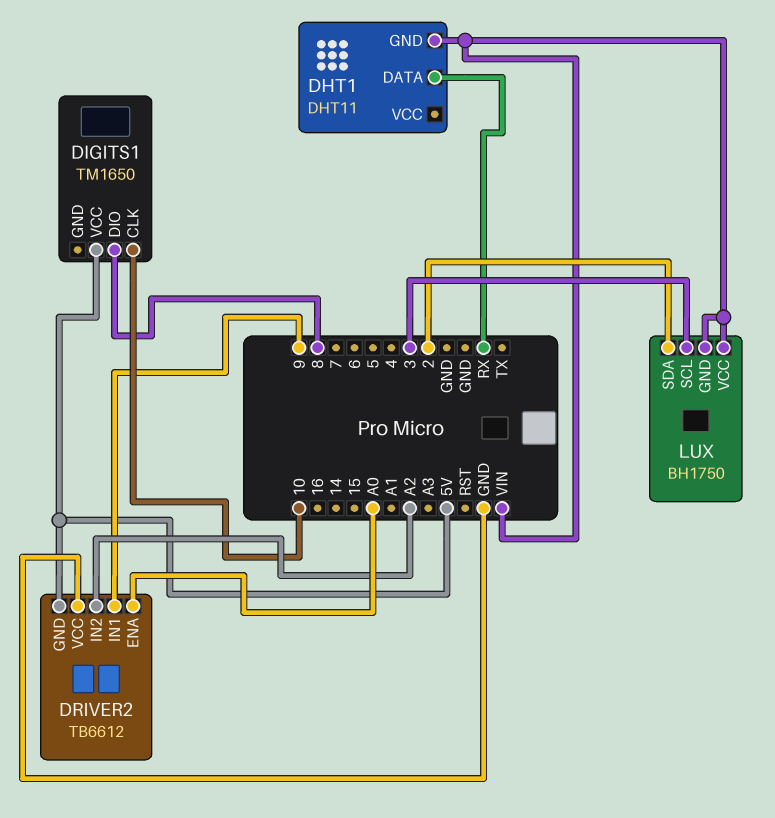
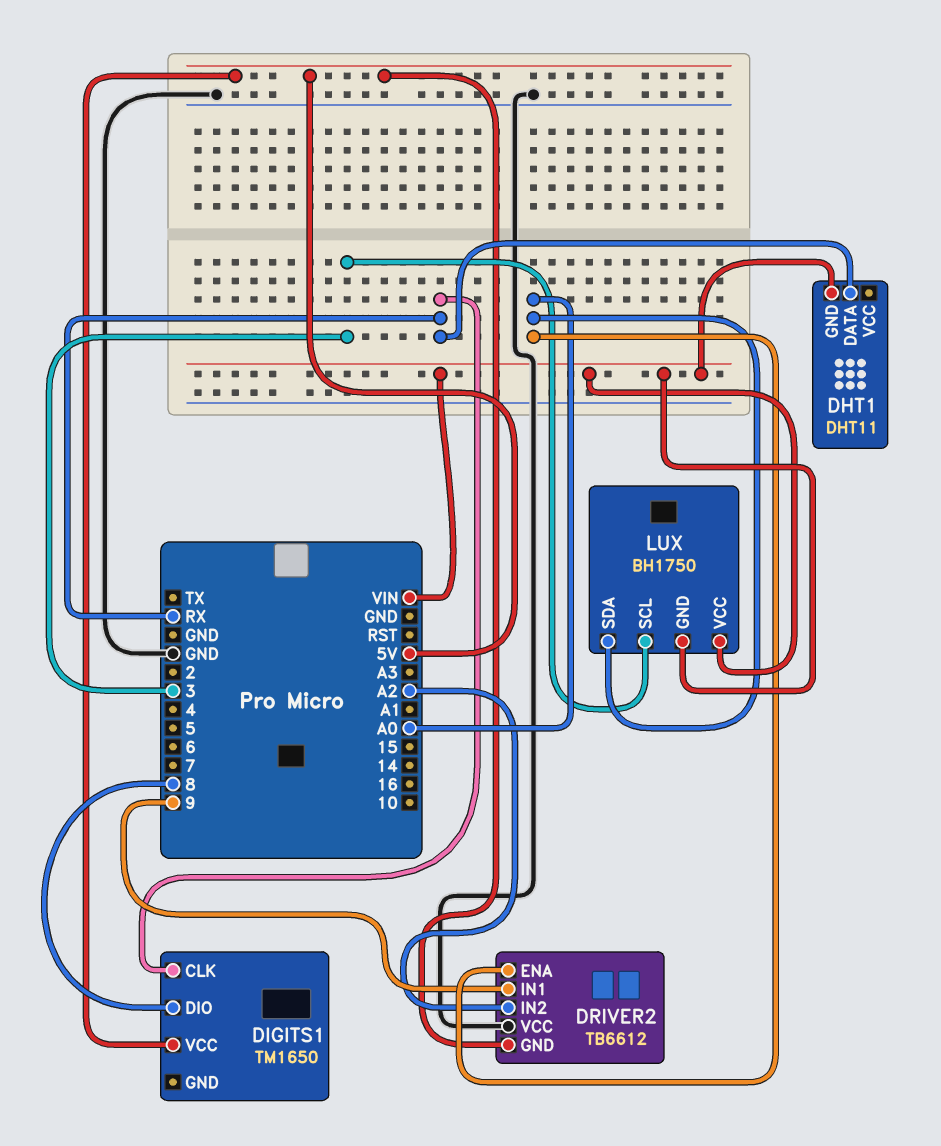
DIGITS1 pin CLK: 10 -> RX
LUX pin SDA: 2 -> A0

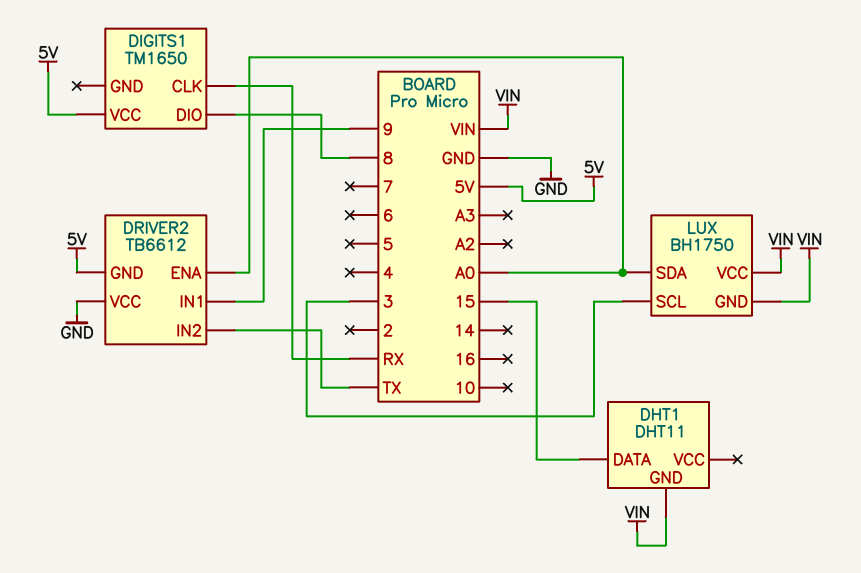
DHT1 pin DATA: RX -> 15
DRIVER2 pin IN2: A2 -> TX

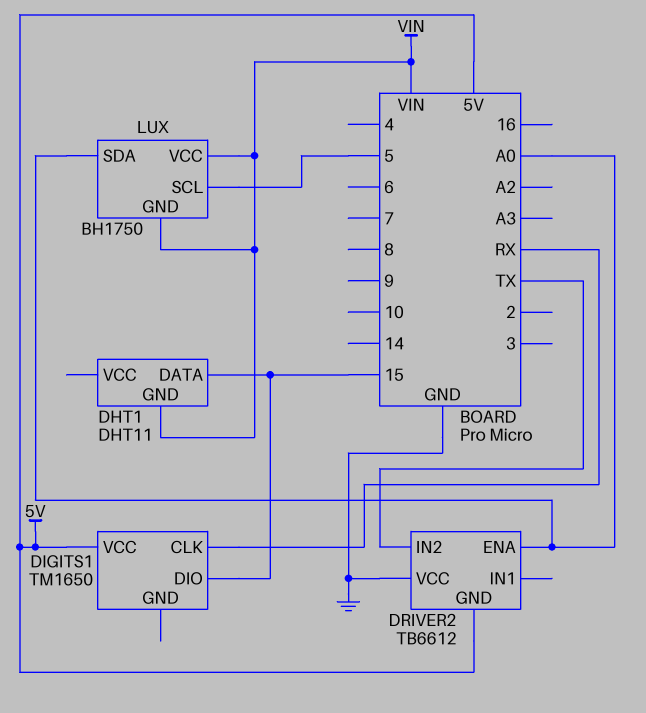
DIGITS1 pin DIO: 8 -> 15
DRIVER2 pin IN1: 9 -> none
LUX pin SCL: 3 -> 5

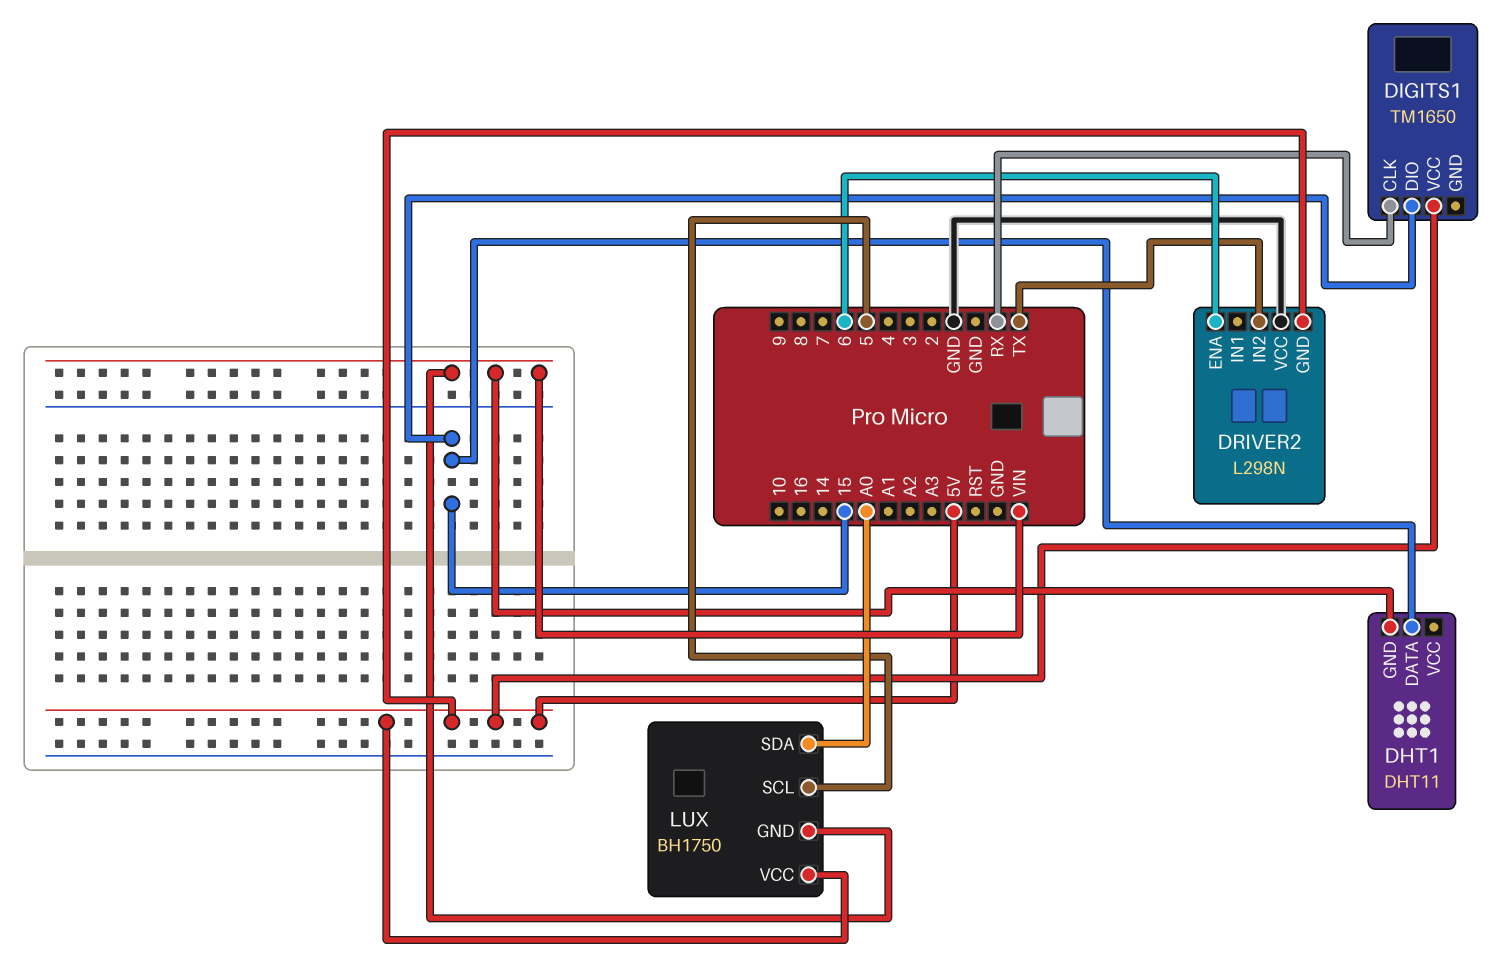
DRIVER2: TB6612 -> L298N
DRIVER2 pin ENA: A0 -> 6
LUX pin VCC: VIN -> 5V

